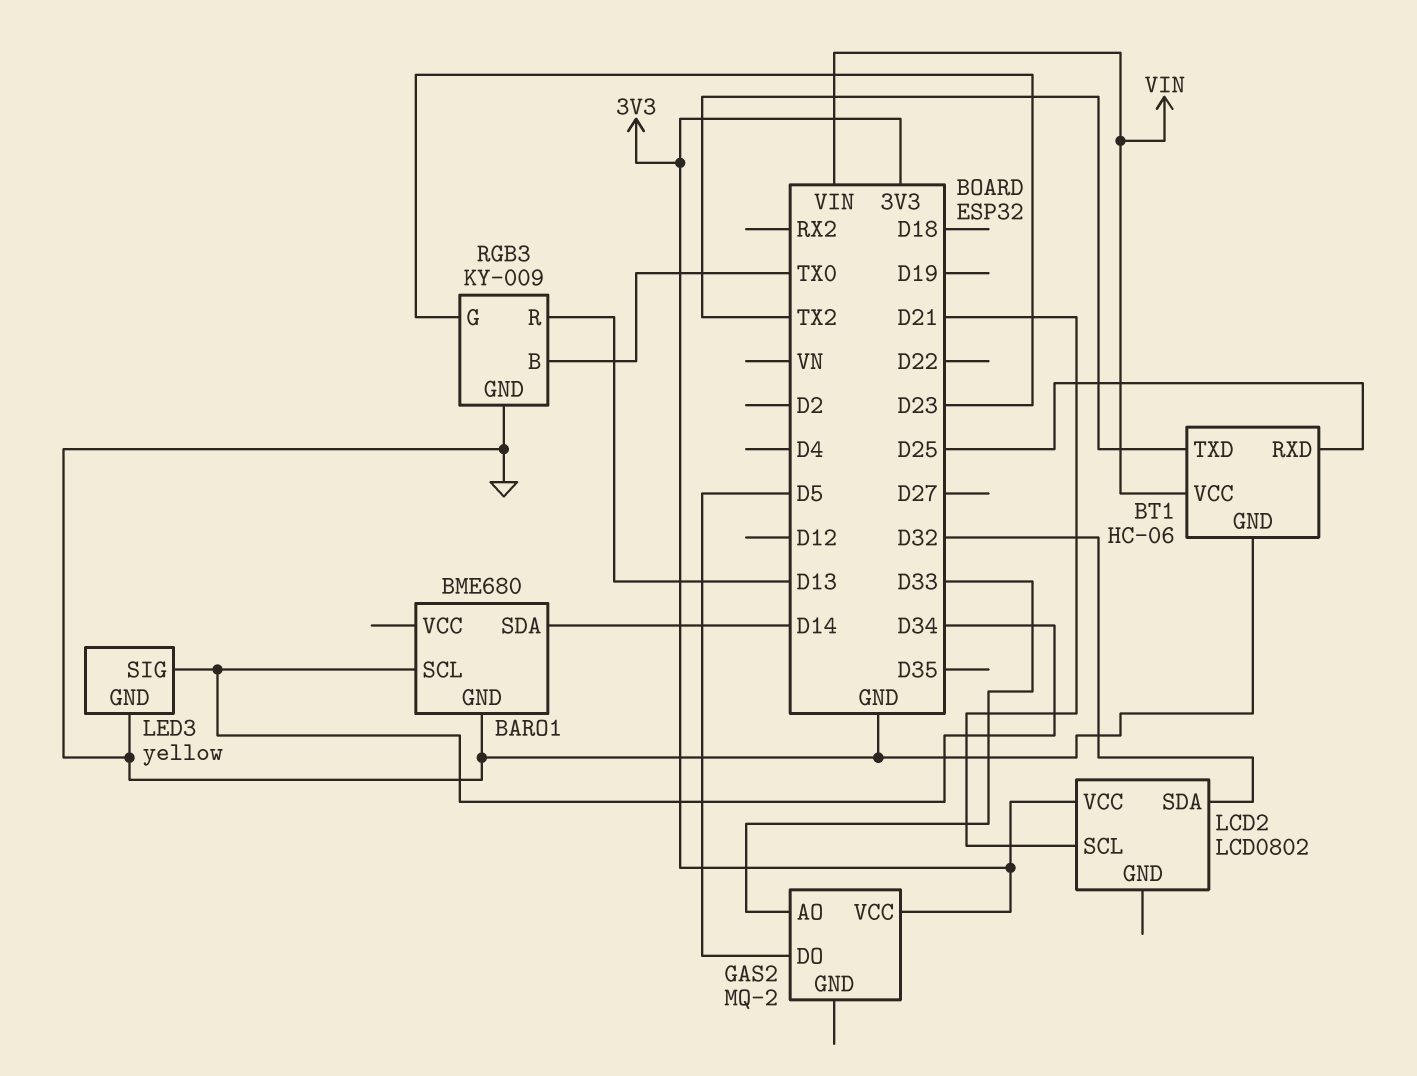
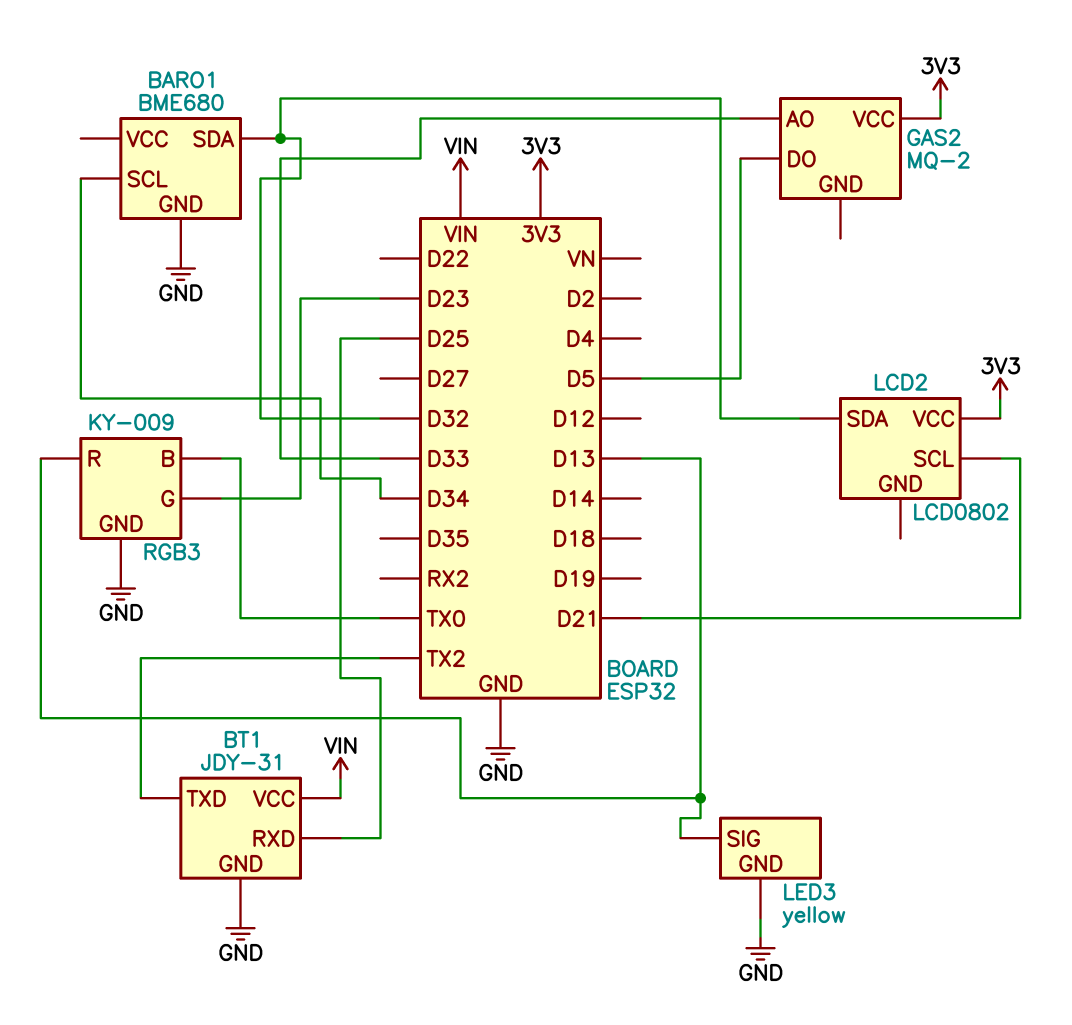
BARO1 pin SDA: D14 -> D32
BT1: HC-06 -> JDY-31
LED3 pin SIG: D34 -> D13

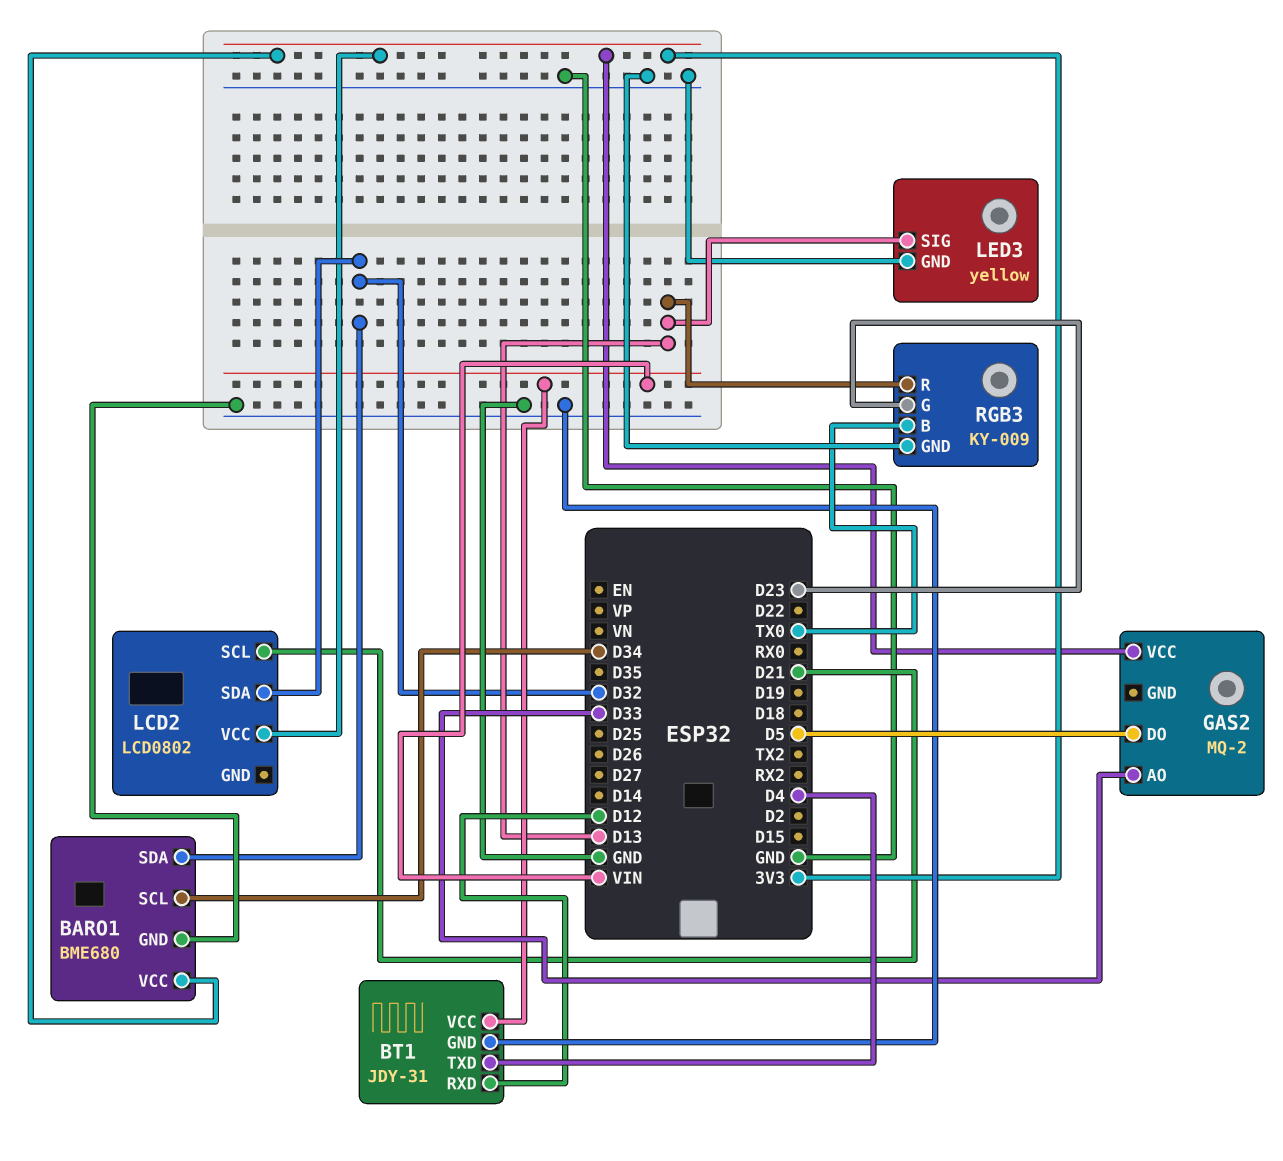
BARO1 pin VCC: none -> 3V3
BT1 pin RXD: D25 -> D12
BT1 pin TXD: TX2 -> D4

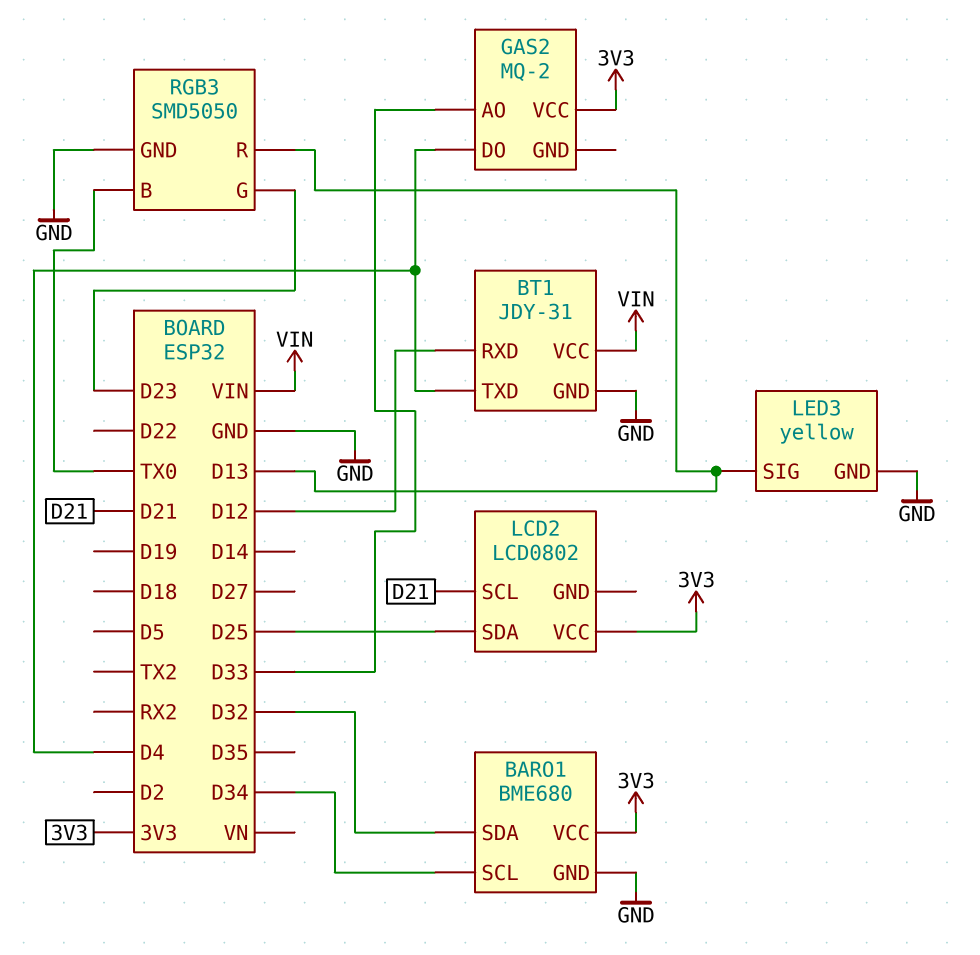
GAS2 pin DO: D5 -> D4
LCD2 pin SDA: D32 -> D25
RGB3: KY-009 -> SMD5050

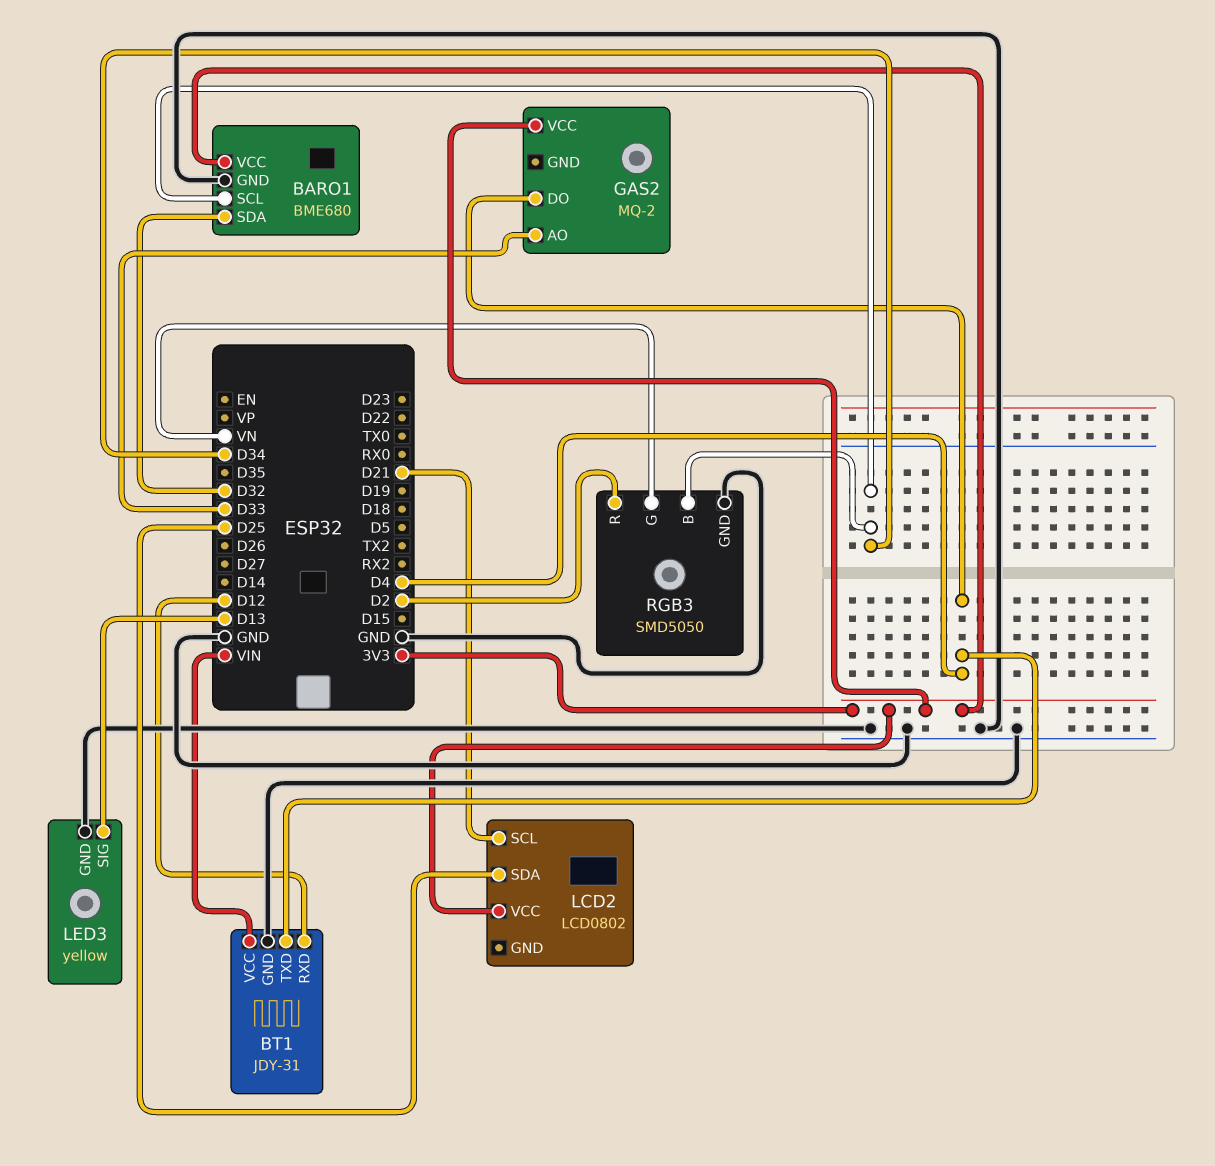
RGB3 pin B: TX0 -> D34
RGB3 pin G: D23 -> VN
RGB3 pin R: D13 -> D2

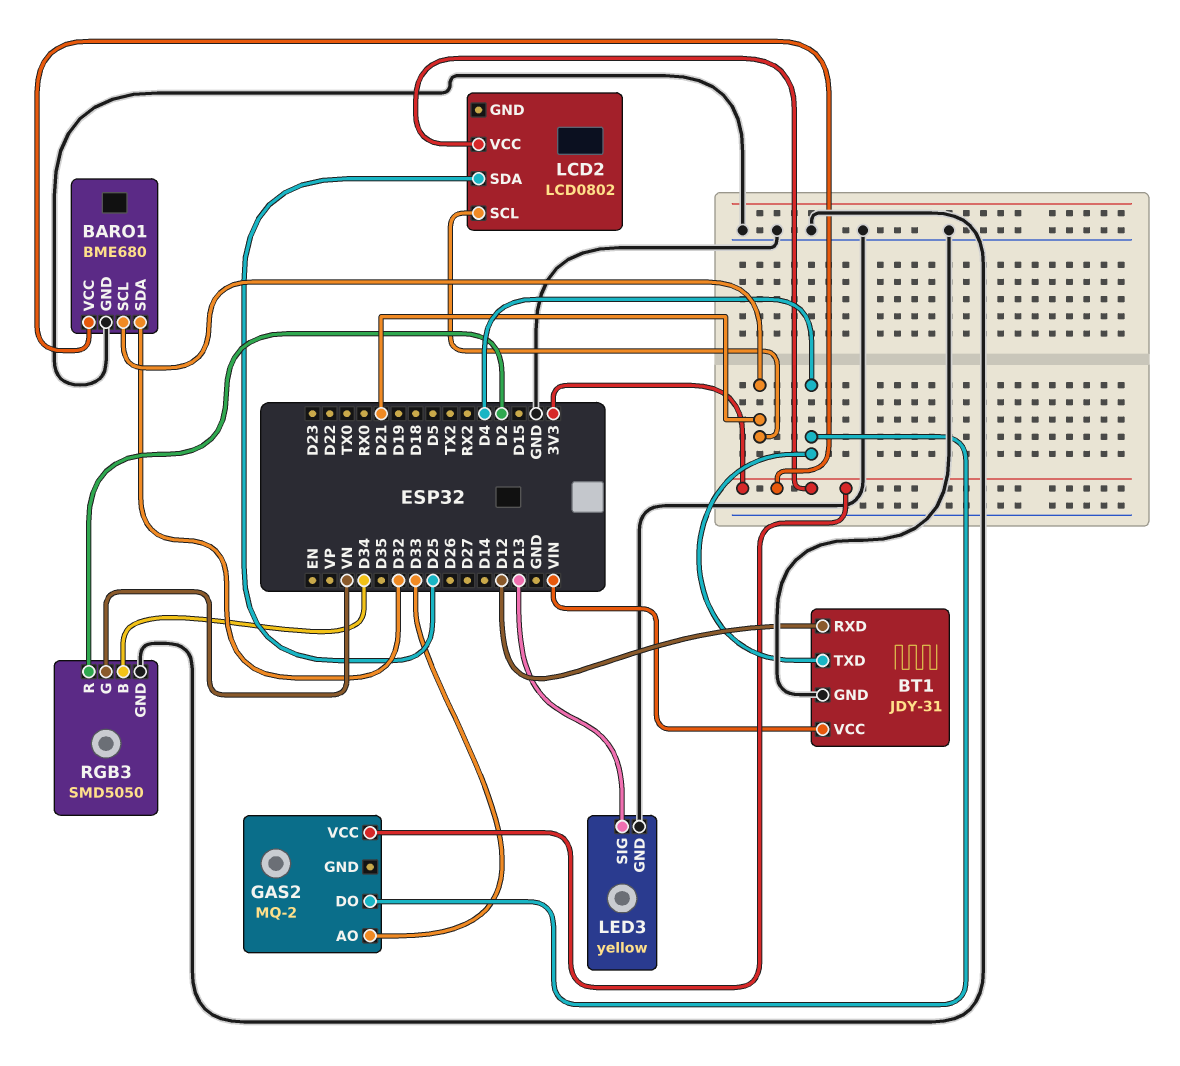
BARO1 pin SCL: D34 -> D21

